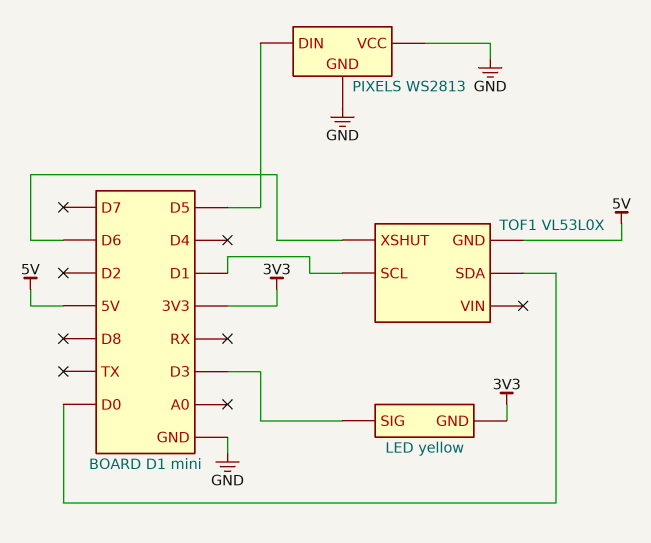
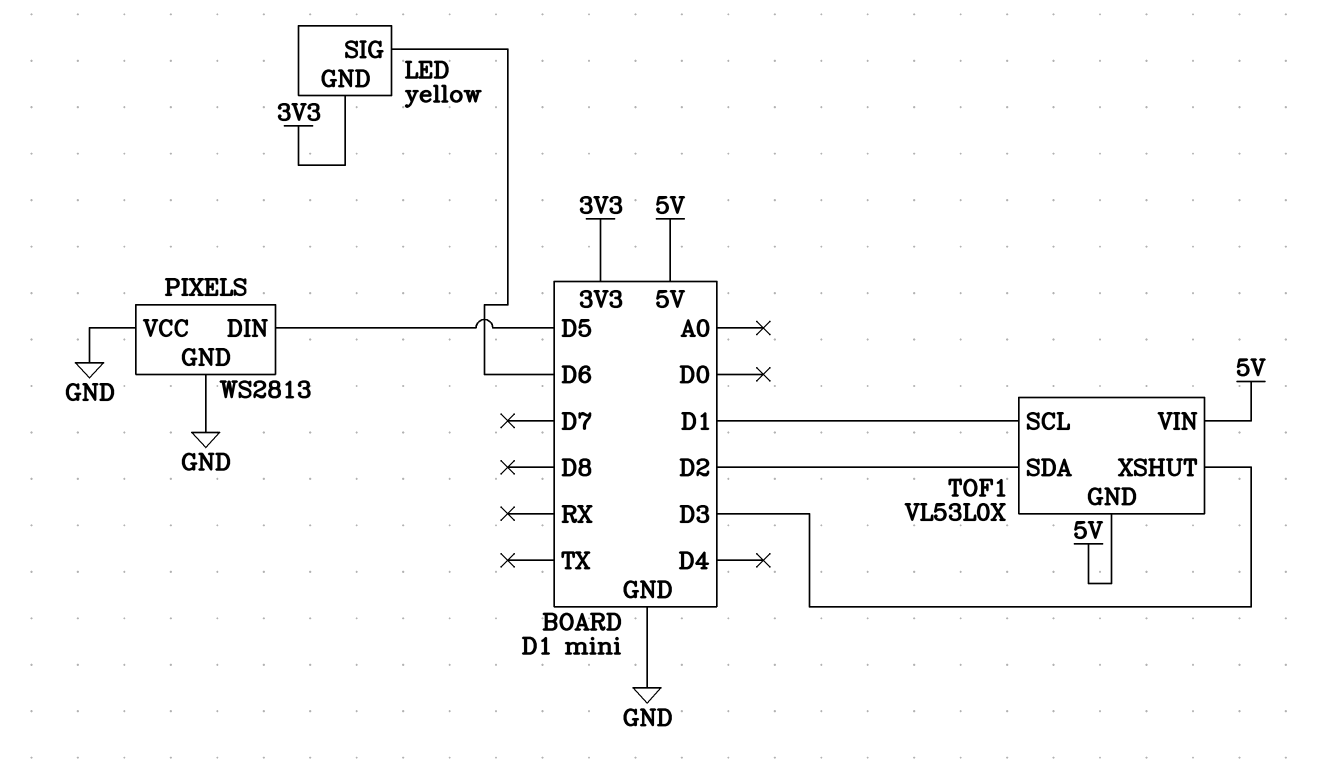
LED pin SIG: D3 -> D6
TOF1 pin SDA: D0 -> D2
TOF1 pin VIN: none -> 5V
TOF1 pin XSHUT: D6 -> D3

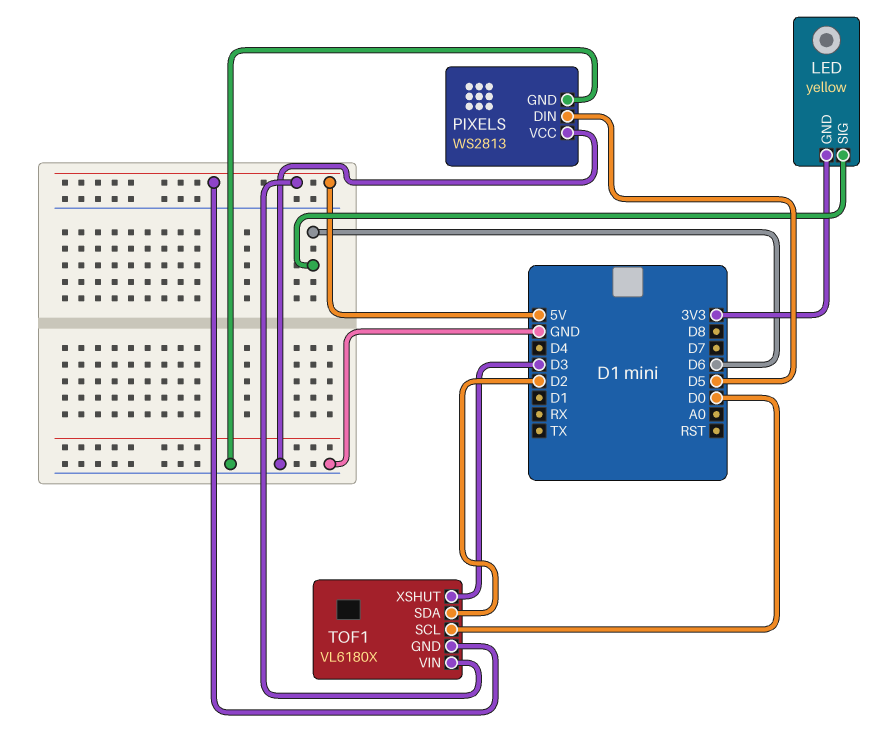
TOF1: VL53L0X -> VL6180X
TOF1 pin SCL: D1 -> D0

